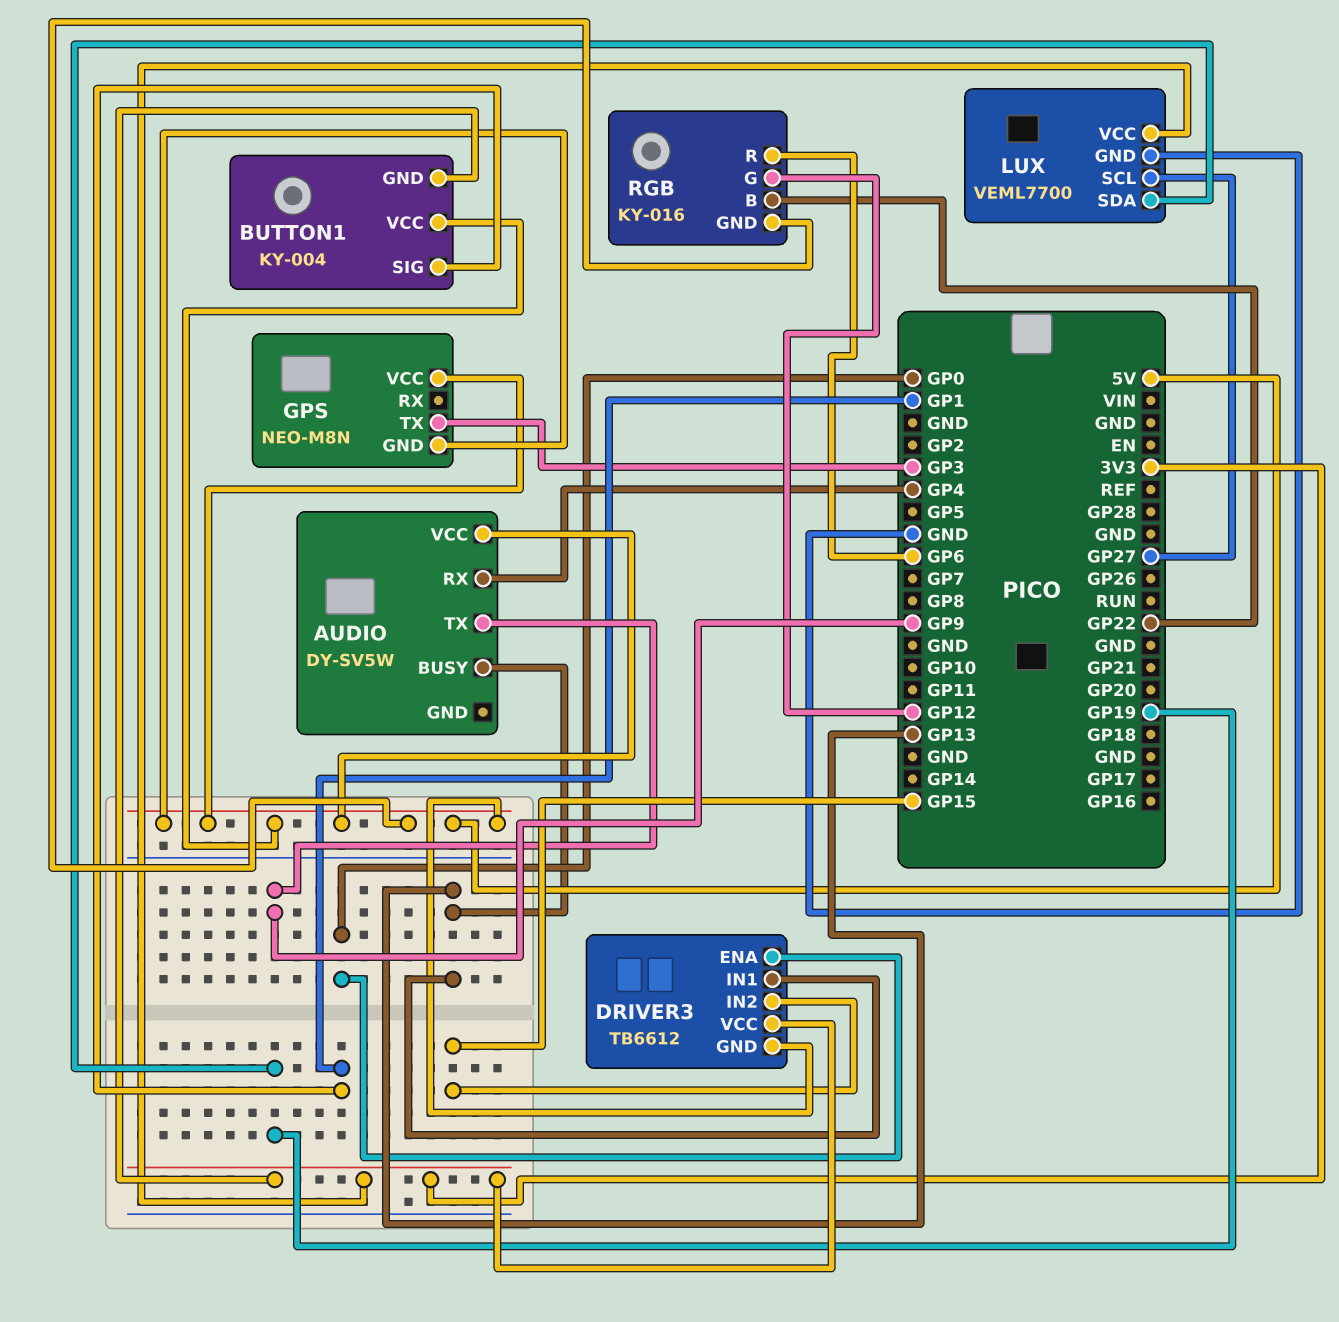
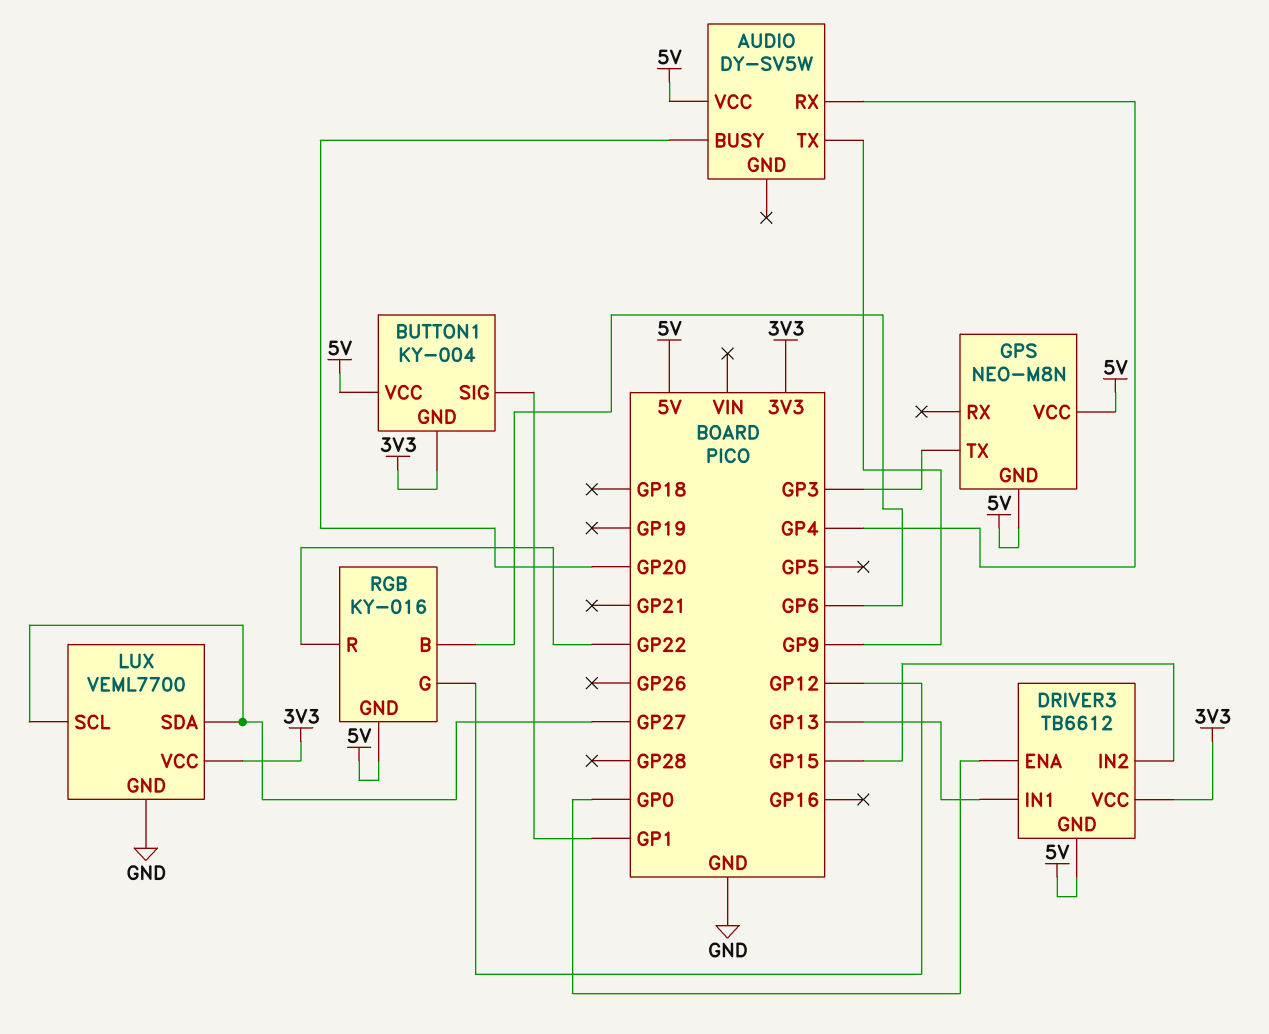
AUDIO pin BUSY: GP13 -> GP20
LUX pin SDA: GP19 -> GP27
RGB pin B: GP22 -> GP6
RGB pin R: GP6 -> GP22

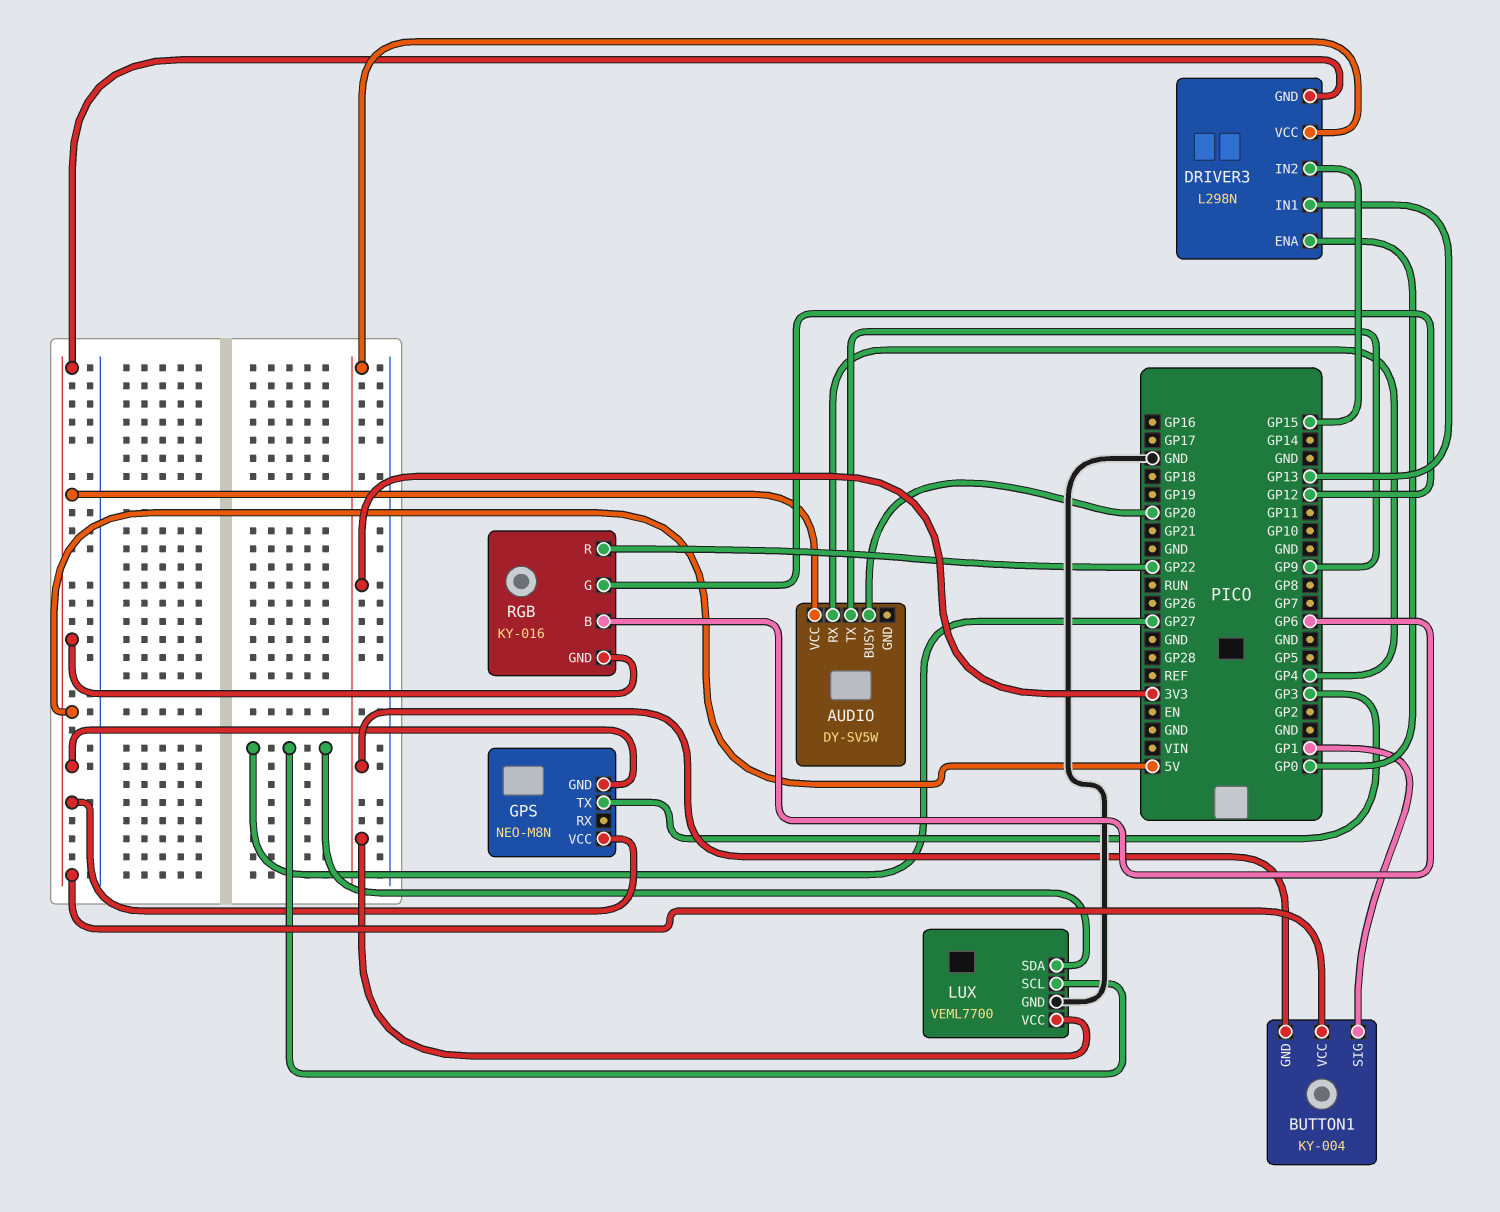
DRIVER3: TB6612 -> L298N

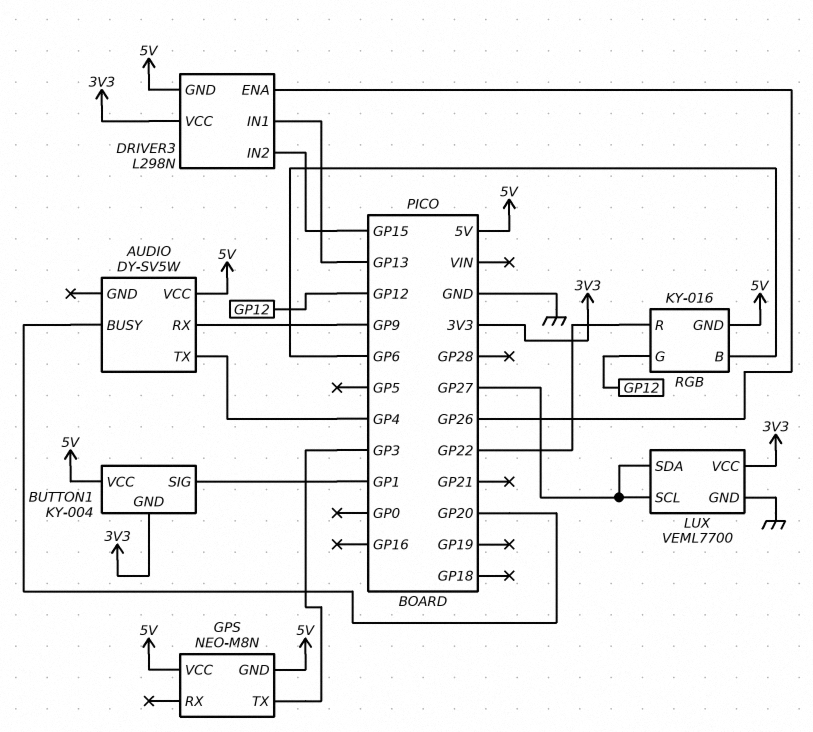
AUDIO pin RX: GP4 -> GP9
AUDIO pin TX: GP9 -> GP4
DRIVER3 pin ENA: GP0 -> GP26

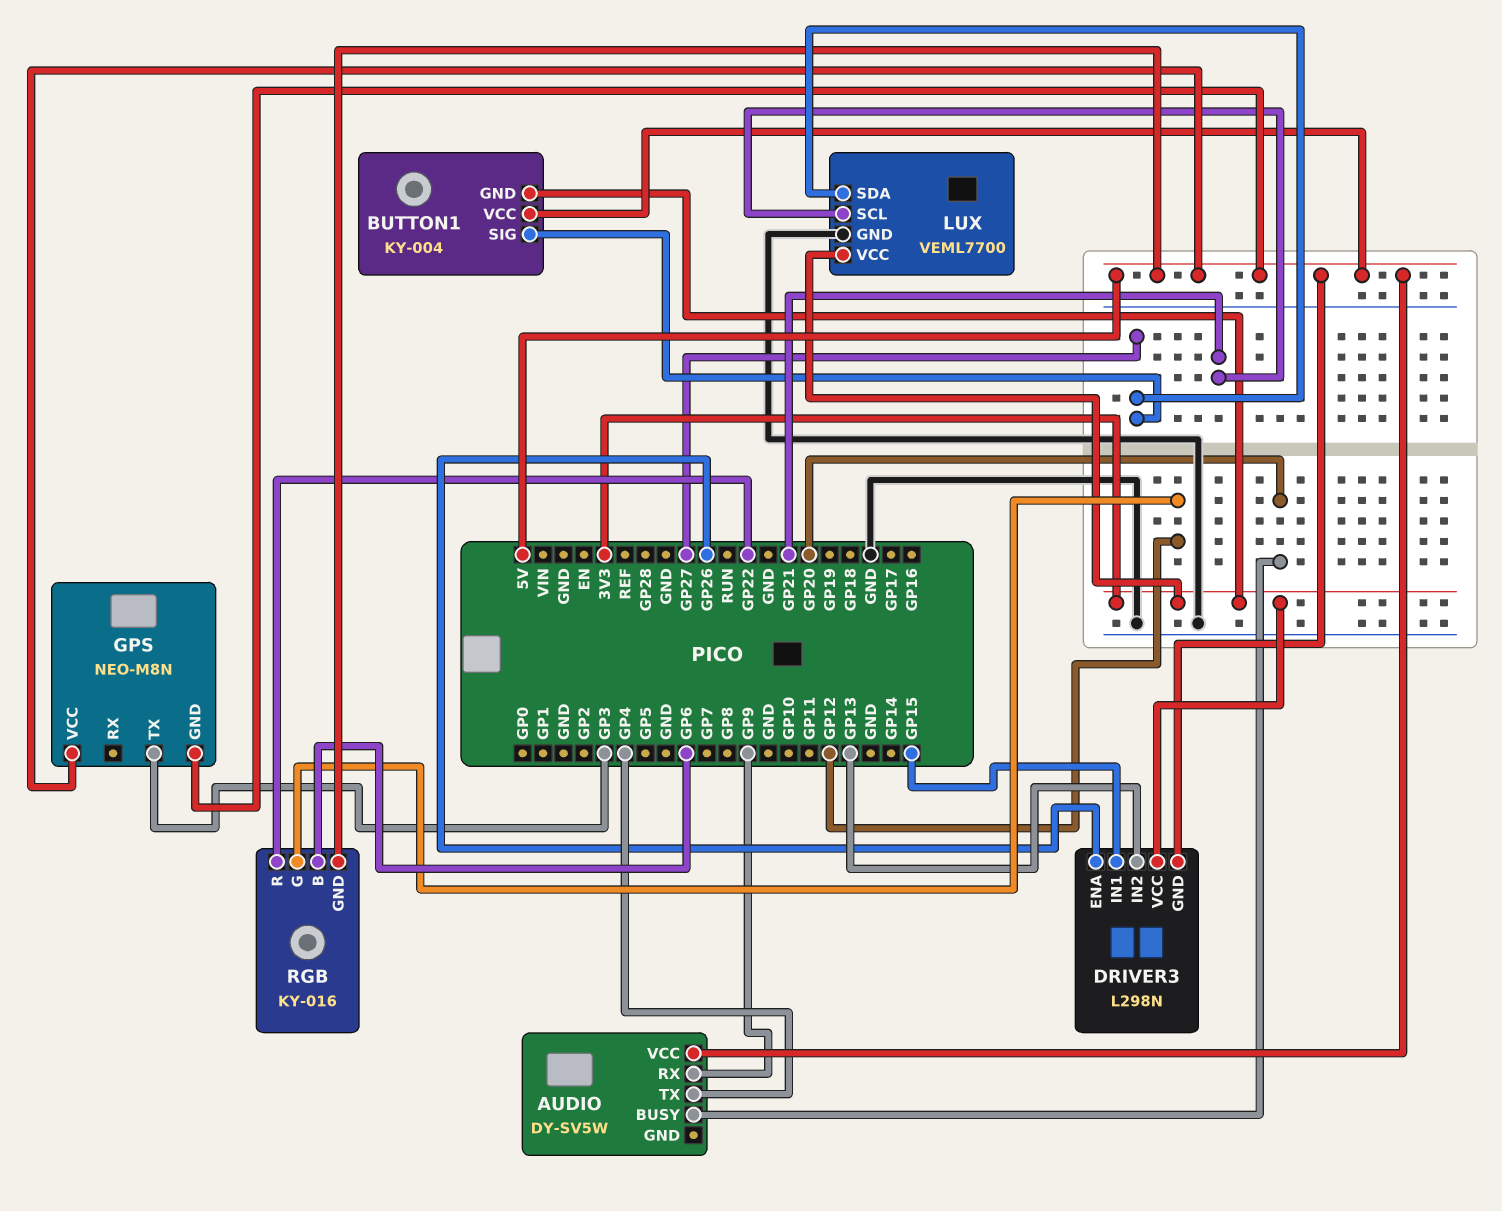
BUTTON1 pin SIG: GP1 -> GP27
DRIVER3 pin IN1: GP13 -> GP15
DRIVER3 pin IN2: GP15 -> GP13
LUX pin SCL: GP27 -> GP21

